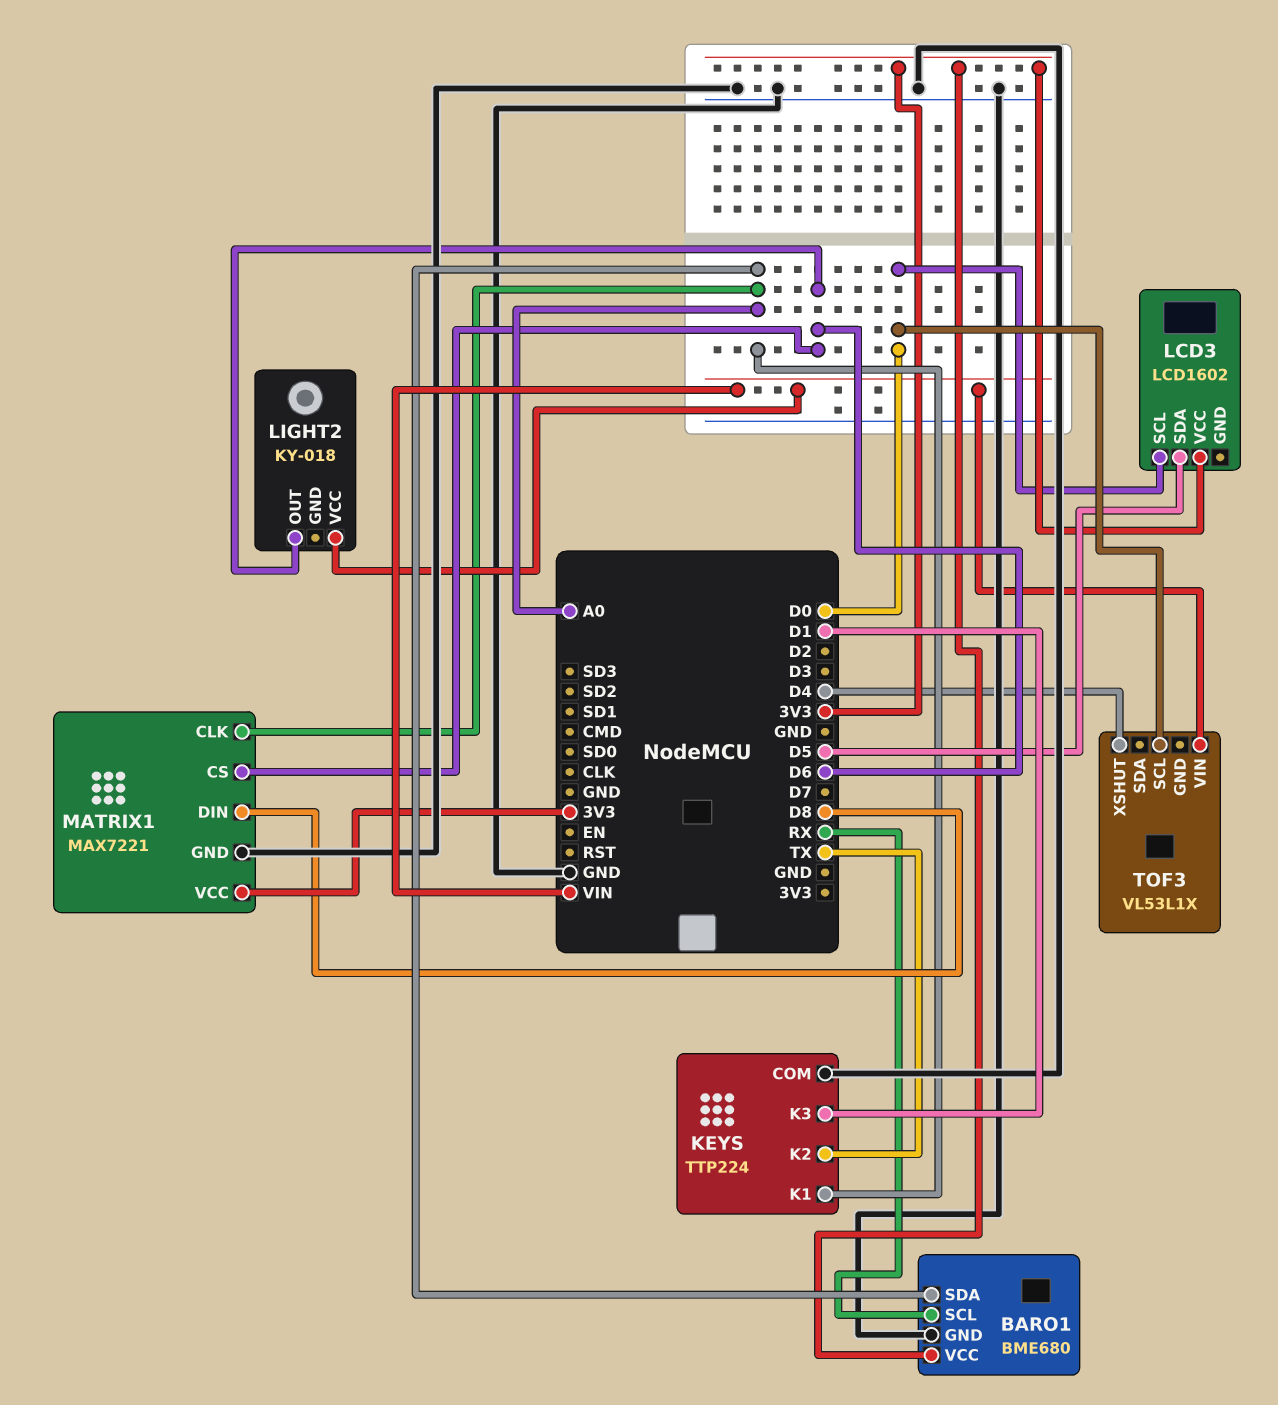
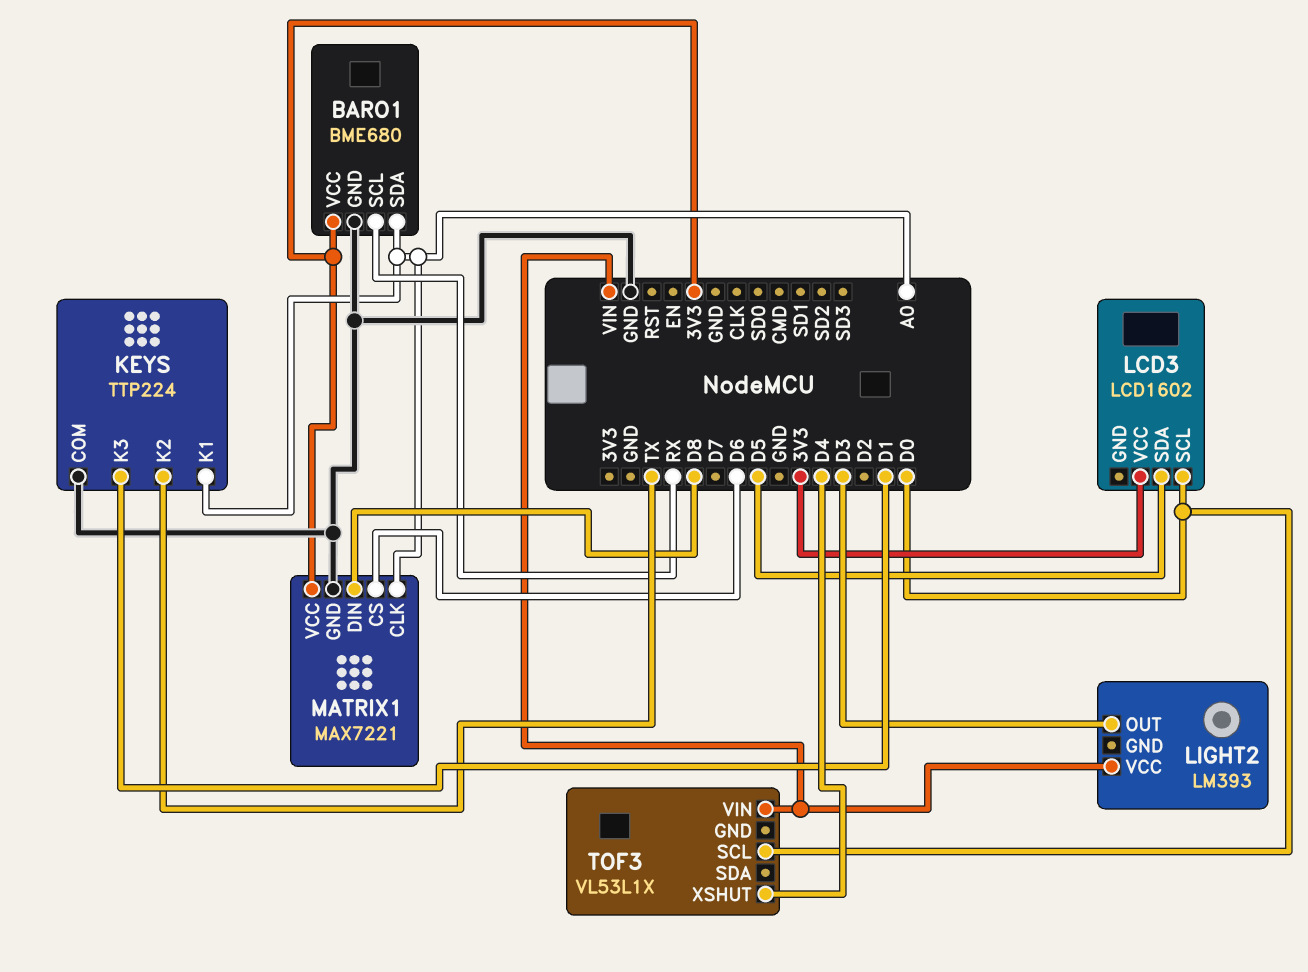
LIGHT2: KY-018 -> LM393
LIGHT2 pin OUT: D6 -> D3

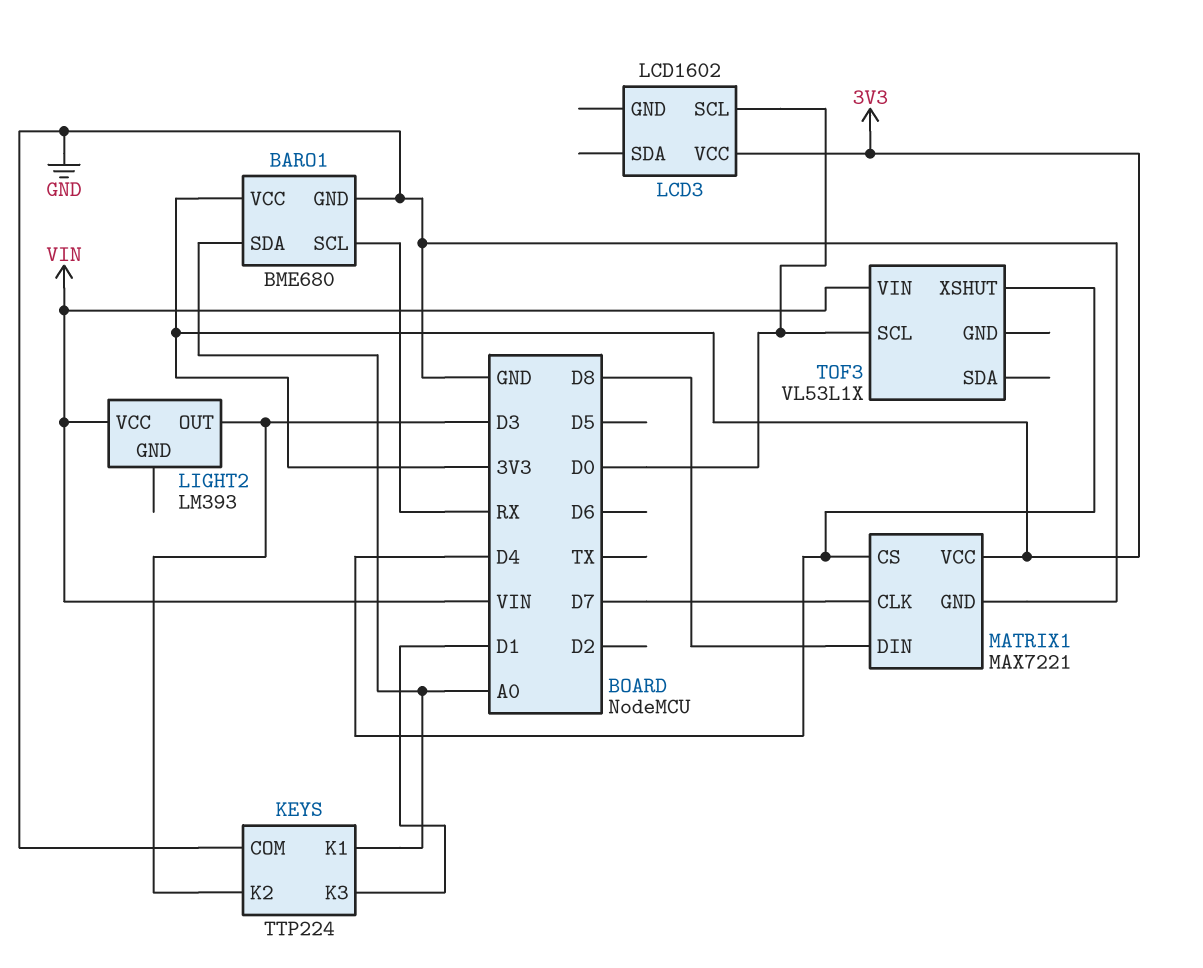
KEYS pin K2: TX -> D3
LCD3 pin SDA: D5 -> none
MATRIX1 pin CLK: A0 -> D7
MATRIX1 pin CS: D6 -> D4

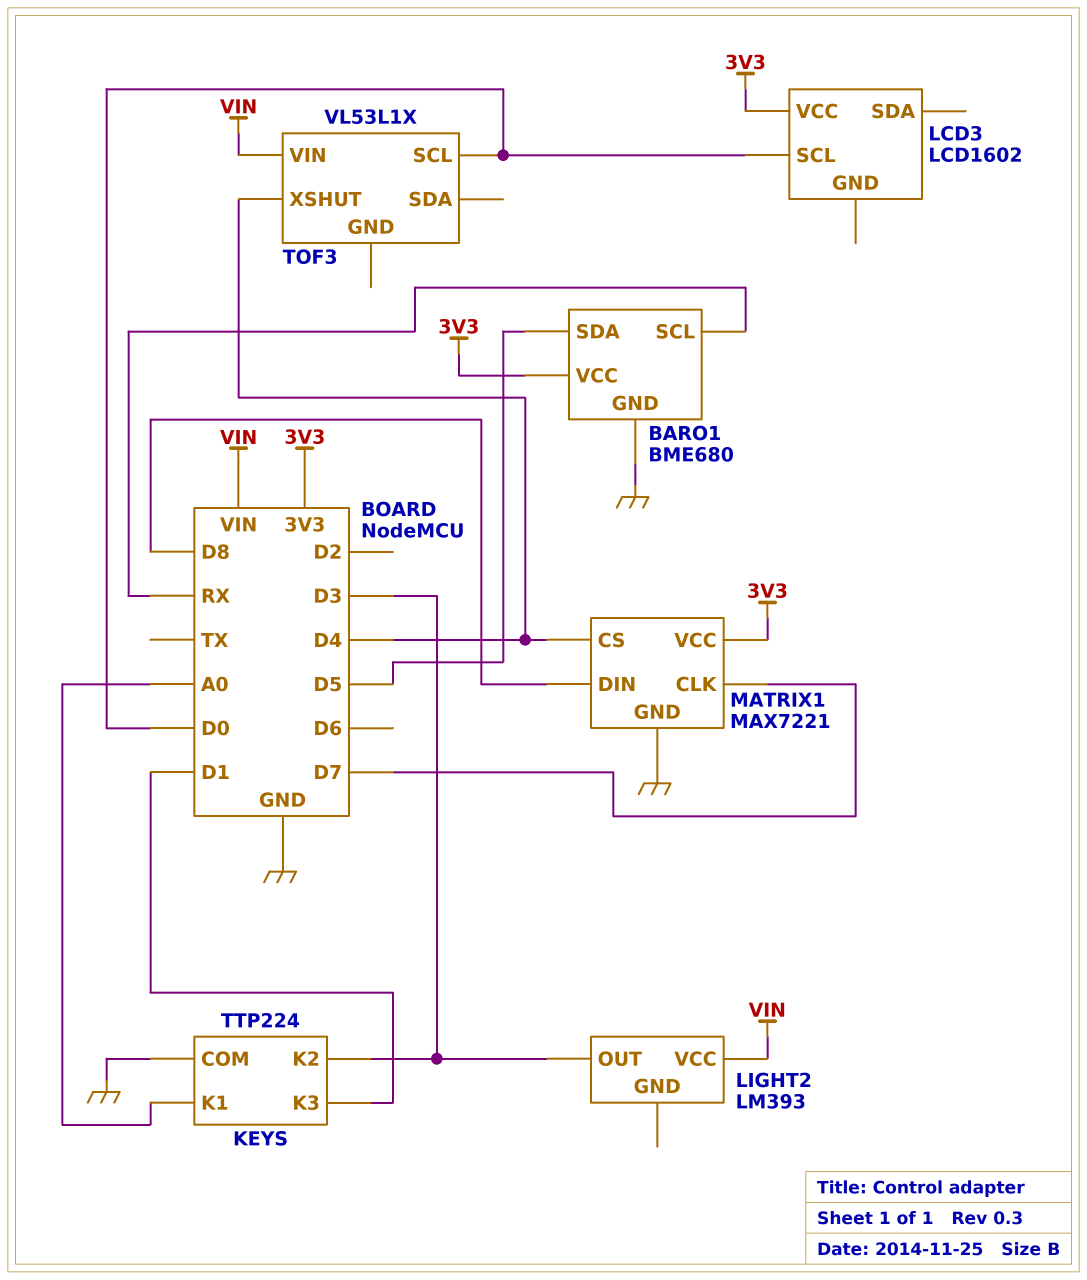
BARO1 pin SDA: A0 -> D5

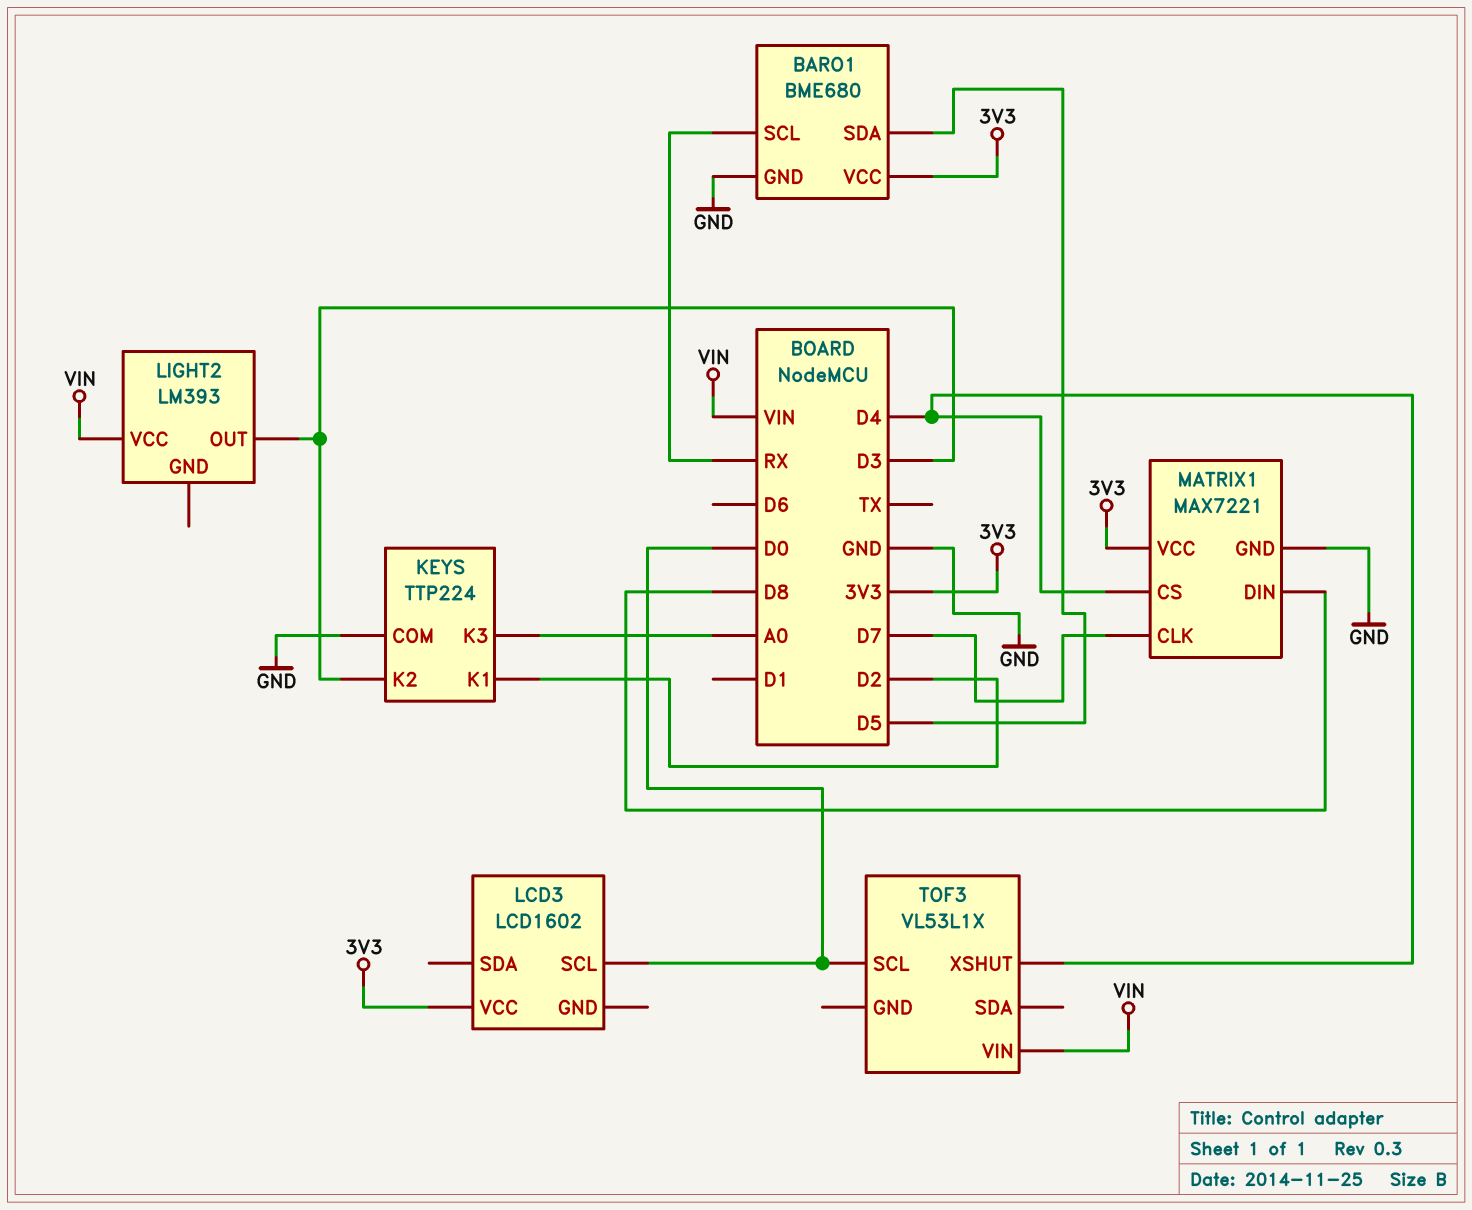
KEYS pin K1: A0 -> D2
KEYS pin K3: D1 -> A0

